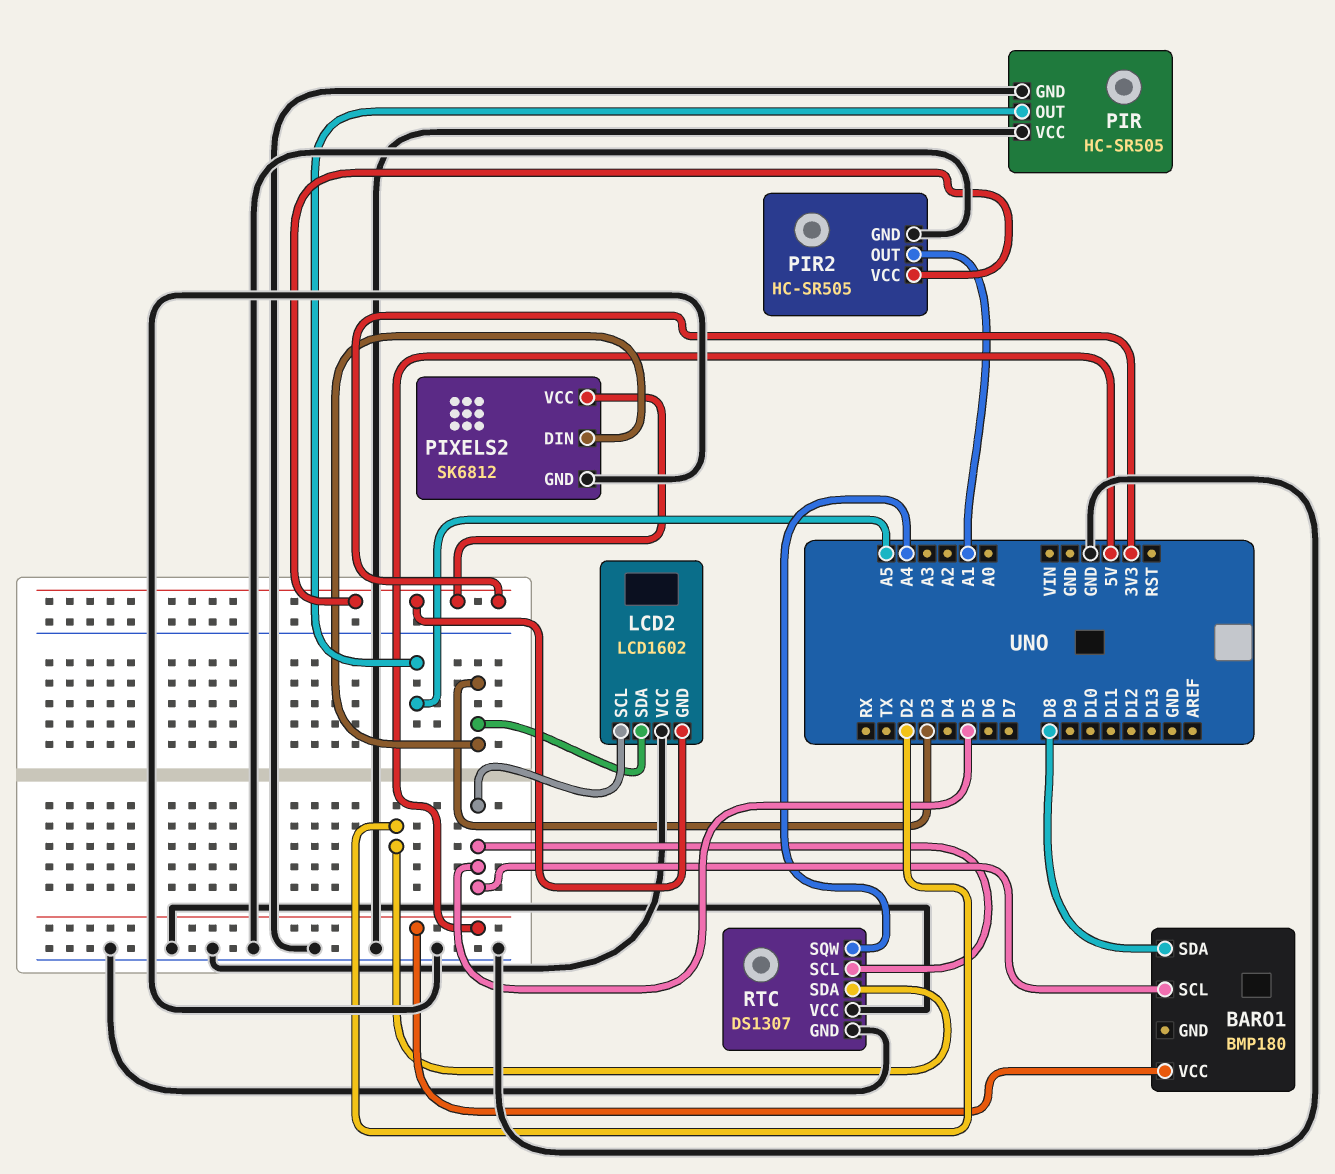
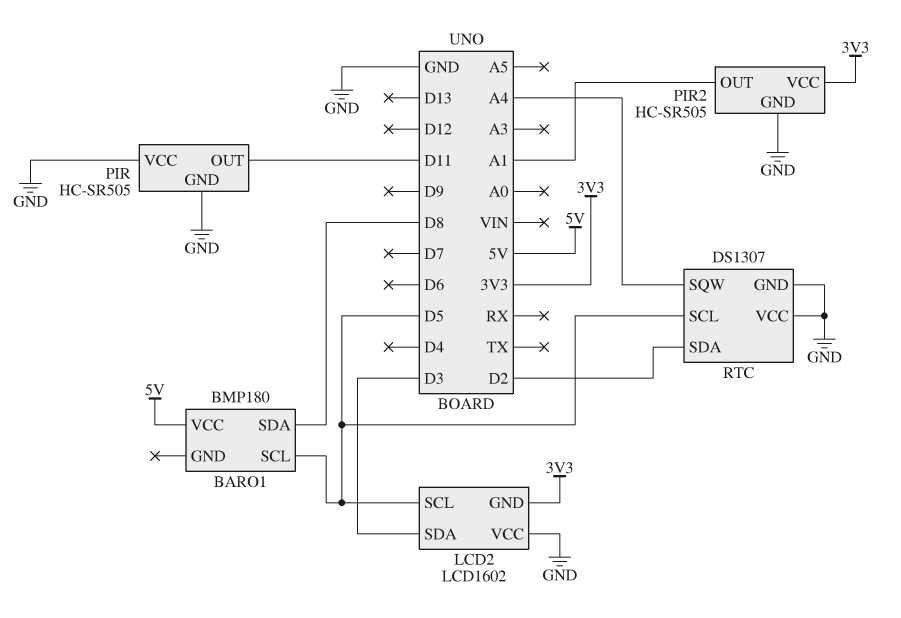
PIR pin OUT: A5 -> D11
PIXELS2: SK6812 -> none
PIXELS2 pin DIN: D3 -> none
PIXELS2 pin GND: GND -> none
PIXELS2 pin VCC: 3V3 -> none

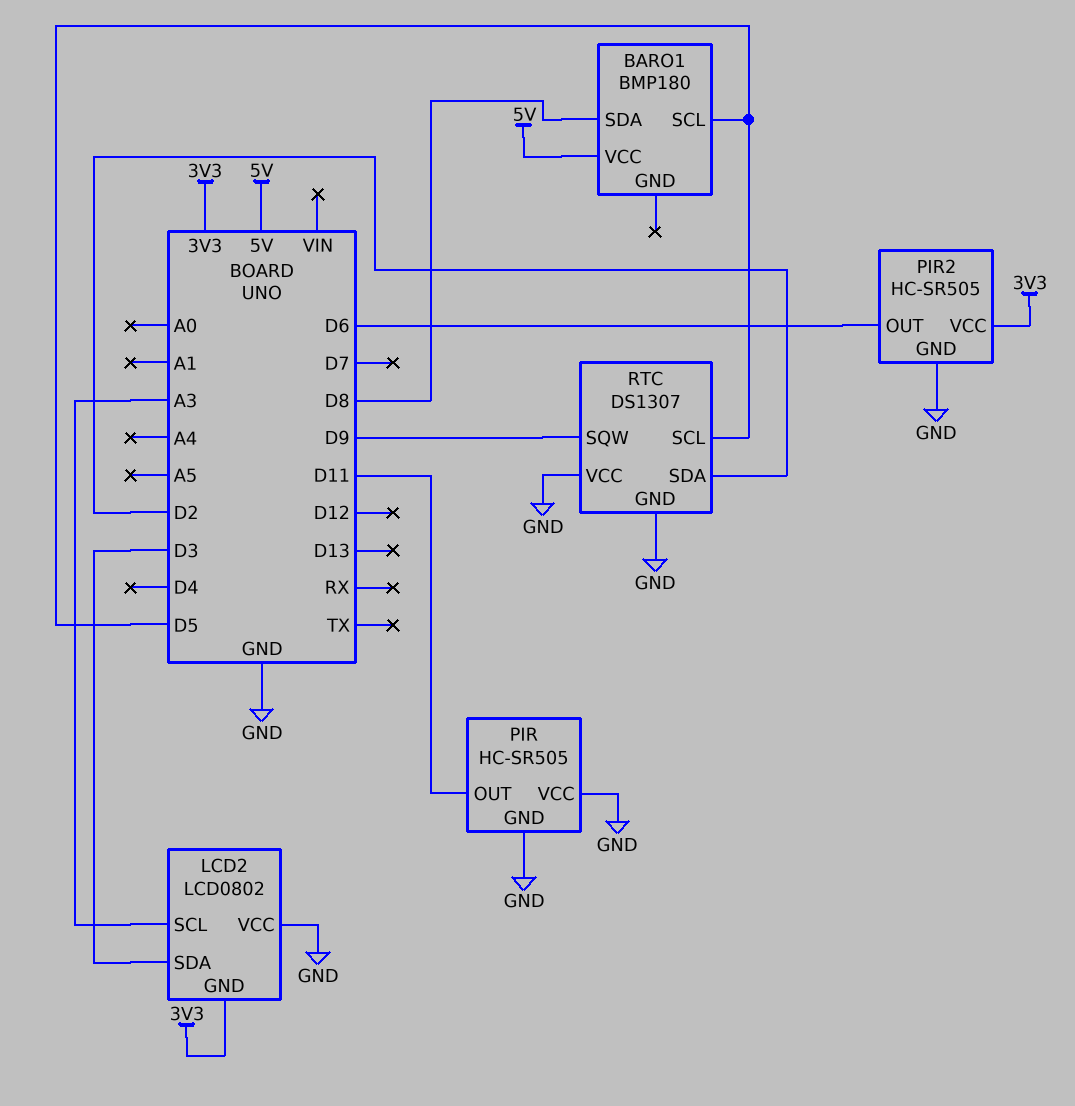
LCD2: LCD1602 -> LCD0802
LCD2 pin SCL: D5 -> A3
PIR2 pin OUT: A1 -> D6
RTC pin SQW: A4 -> D9

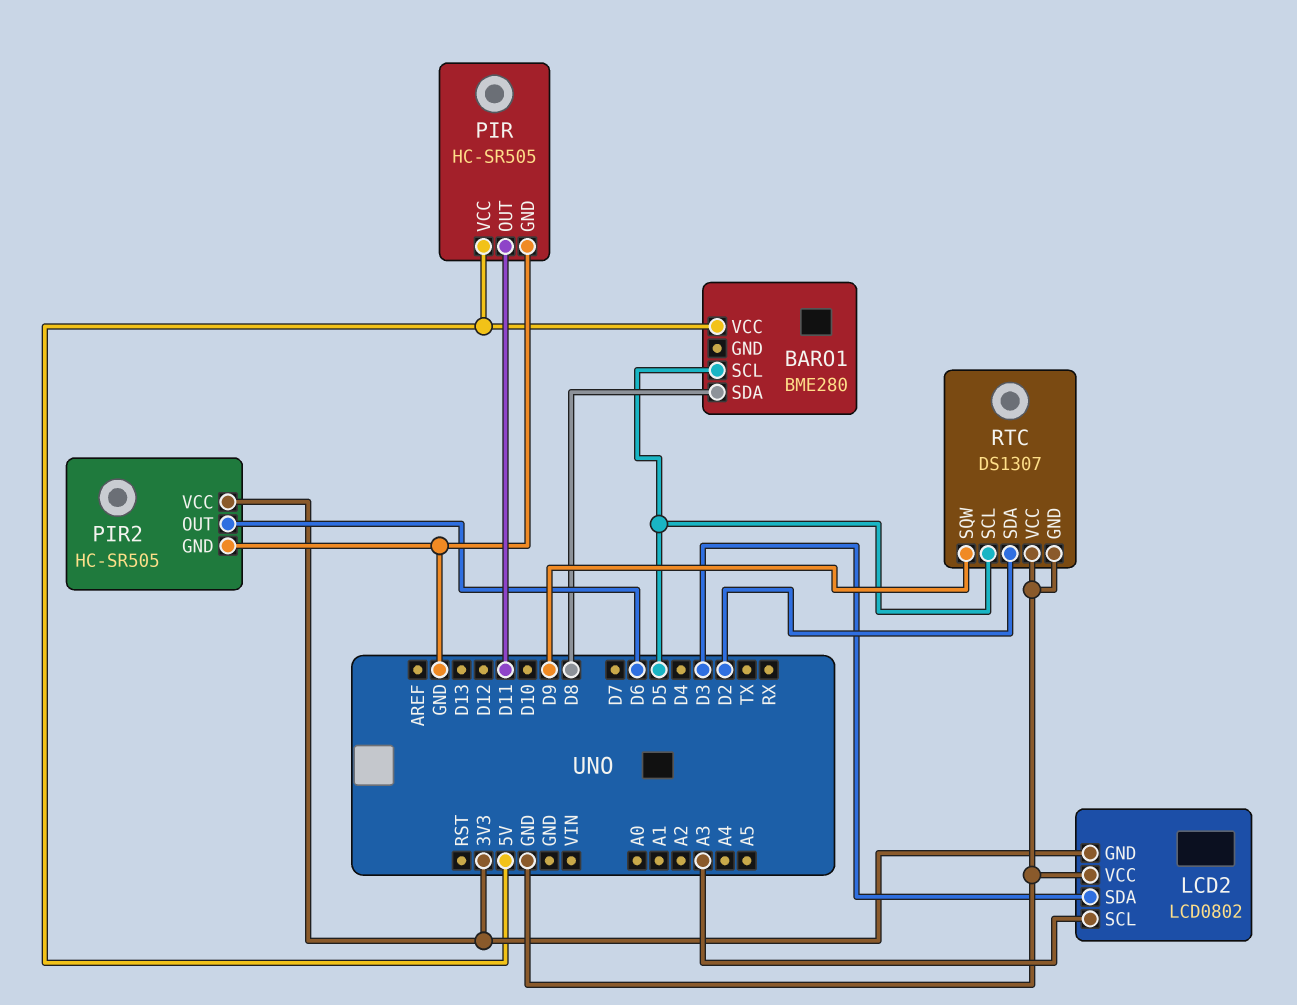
BARO1: BMP180 -> BME280
PIR pin VCC: GND -> 5V

